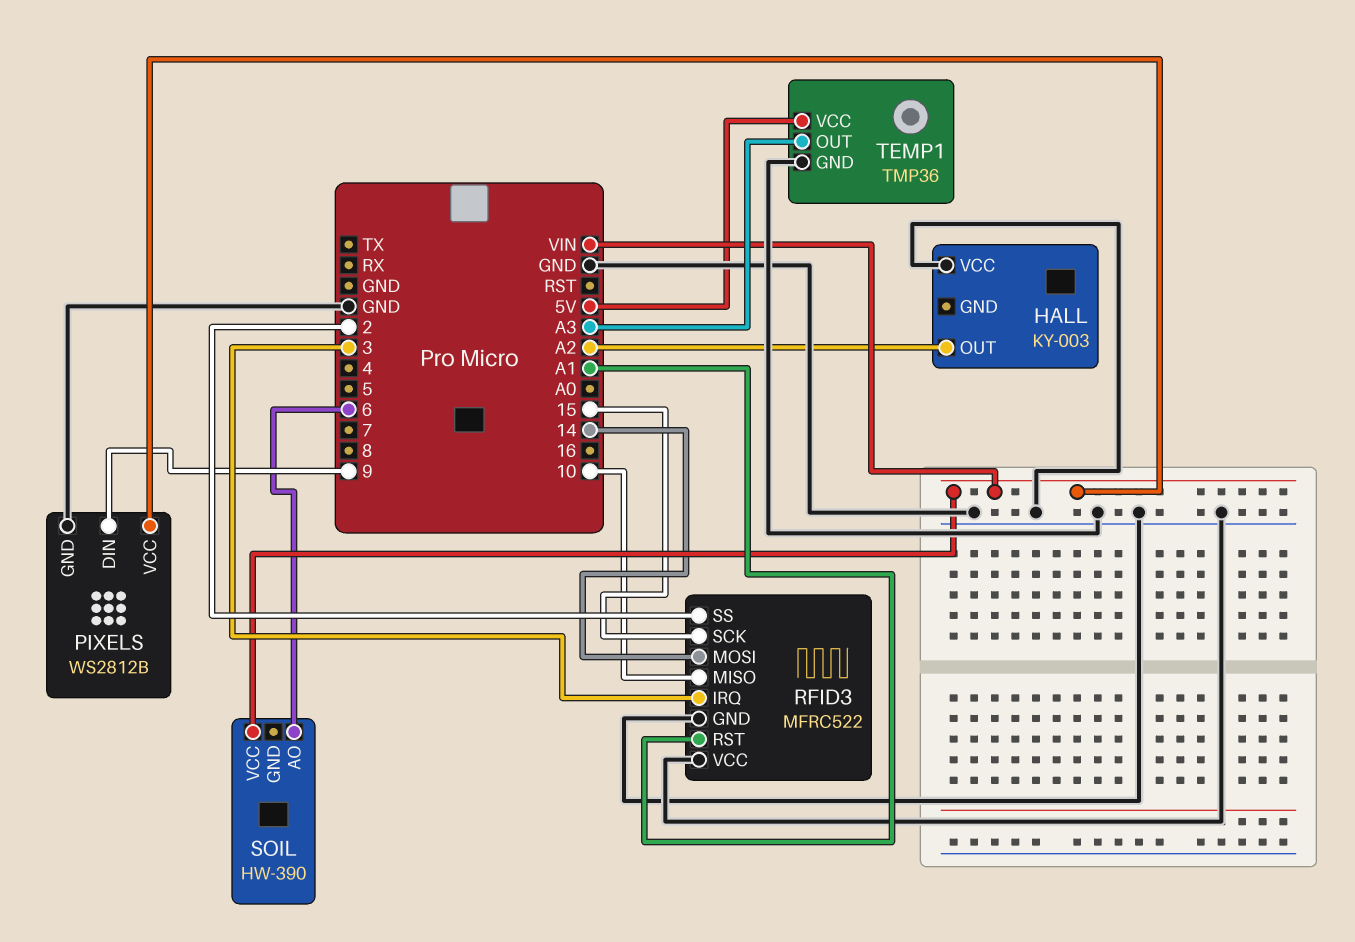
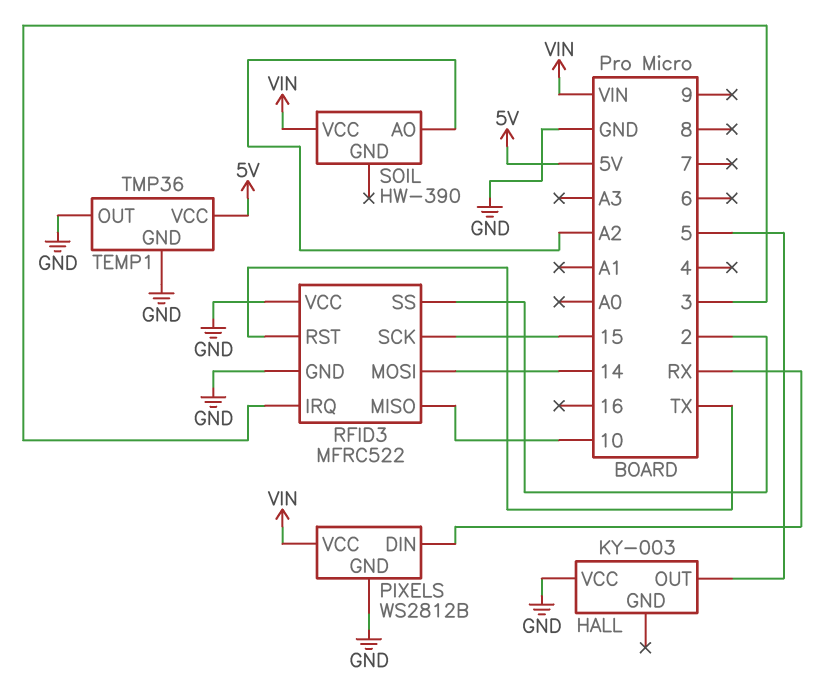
HALL pin OUT: A2 -> 5
PIXELS pin DIN: 9 -> RX
RFID3 pin RST: A1 -> TX
SOIL pin AO: 6 -> A2
TEMP1 pin OUT: A3 -> GND

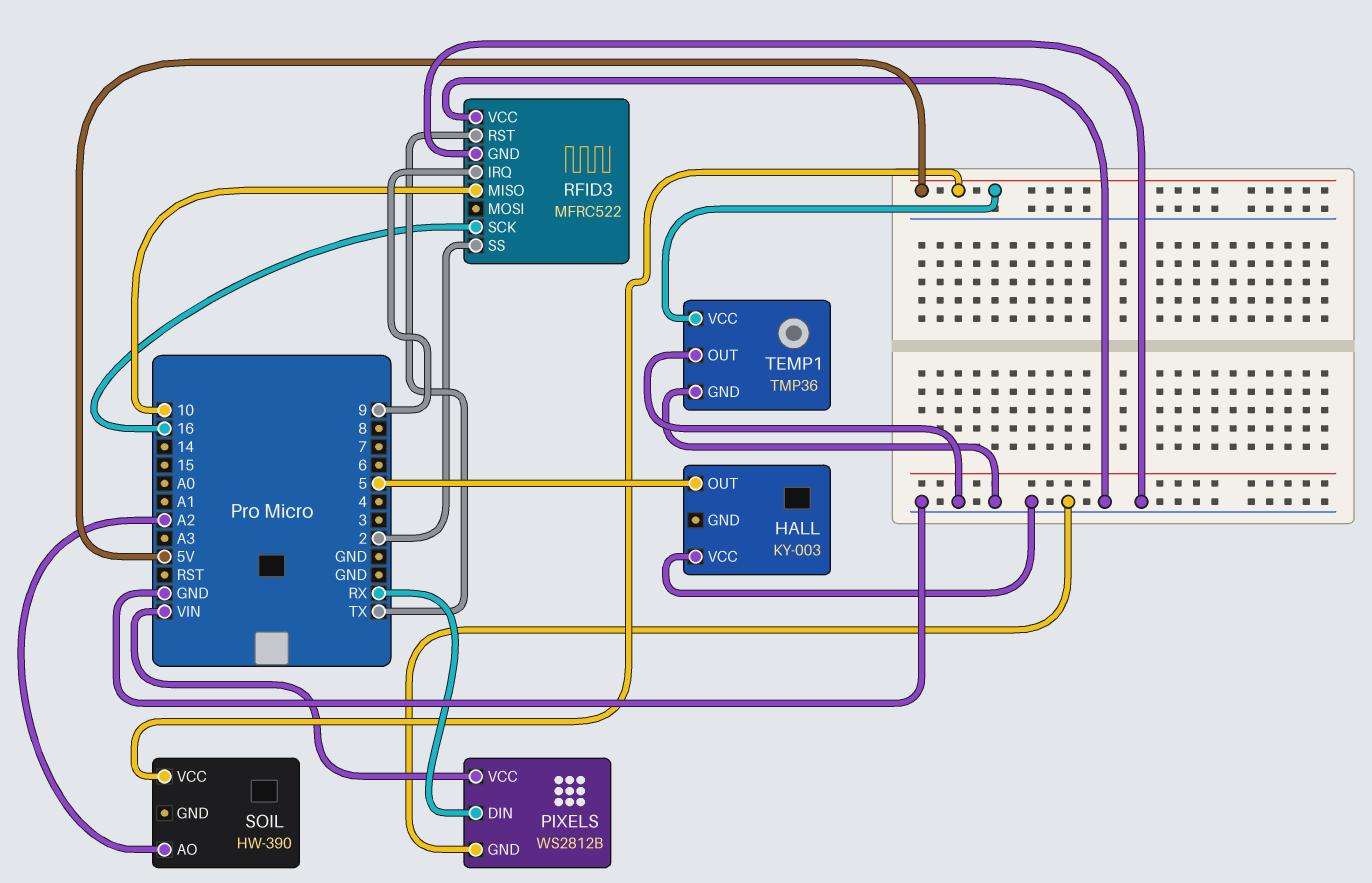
RFID3 pin IRQ: 3 -> 9
RFID3 pin MOSI: 14 -> none
RFID3 pin SCK: 15 -> 16
SOIL pin VCC: VIN -> 5V

